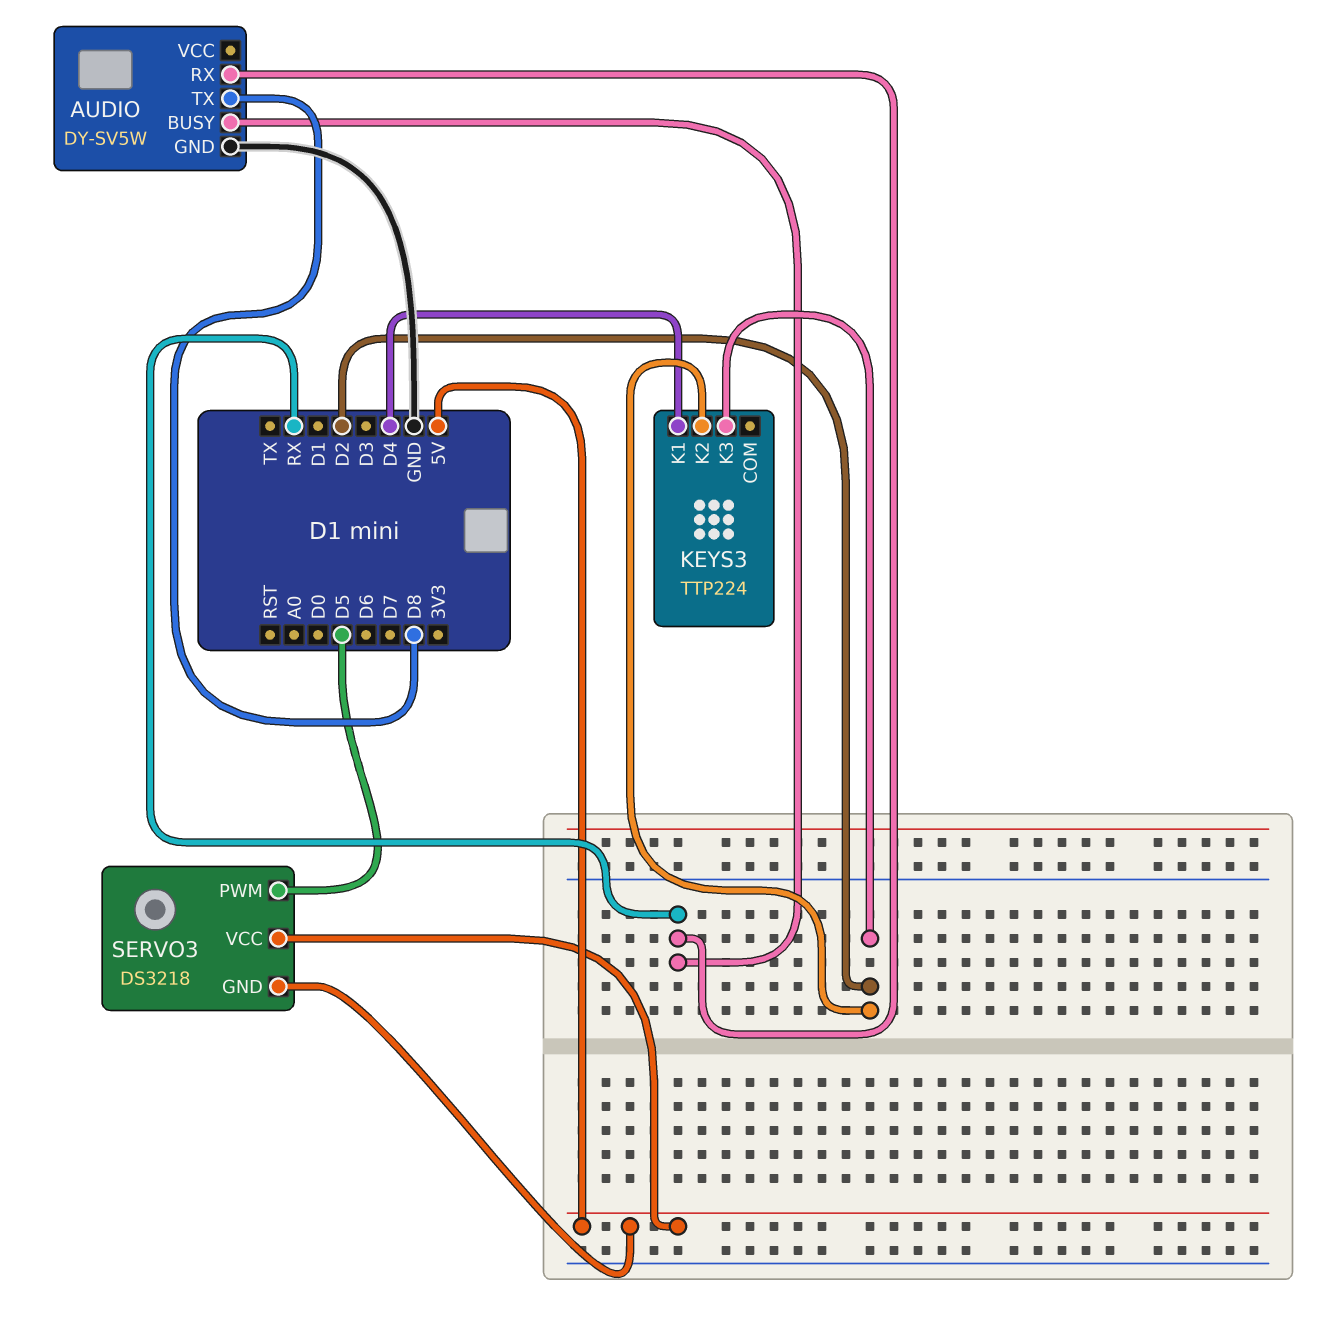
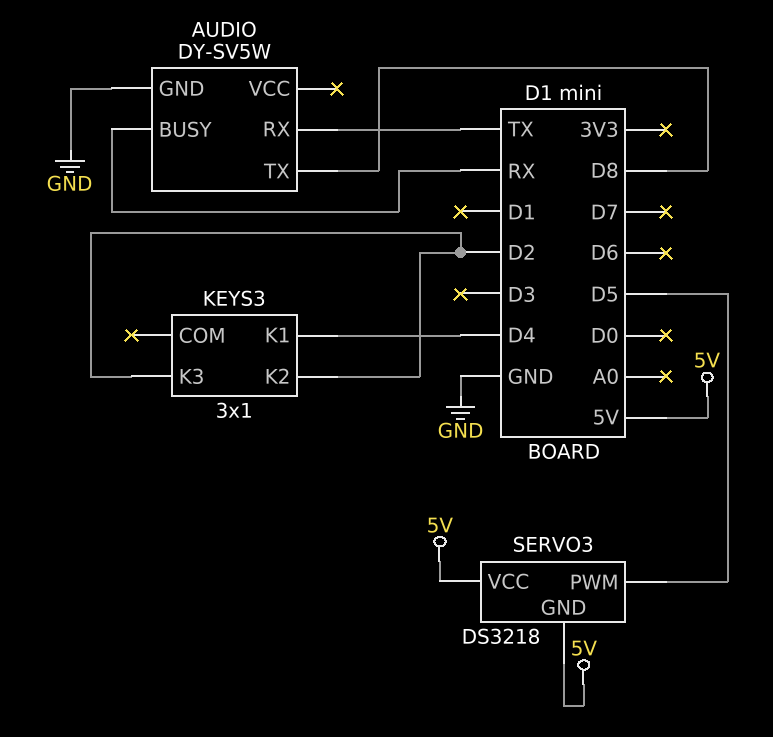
AUDIO pin RX: RX -> TX
KEYS3: TTP224 -> 3x1

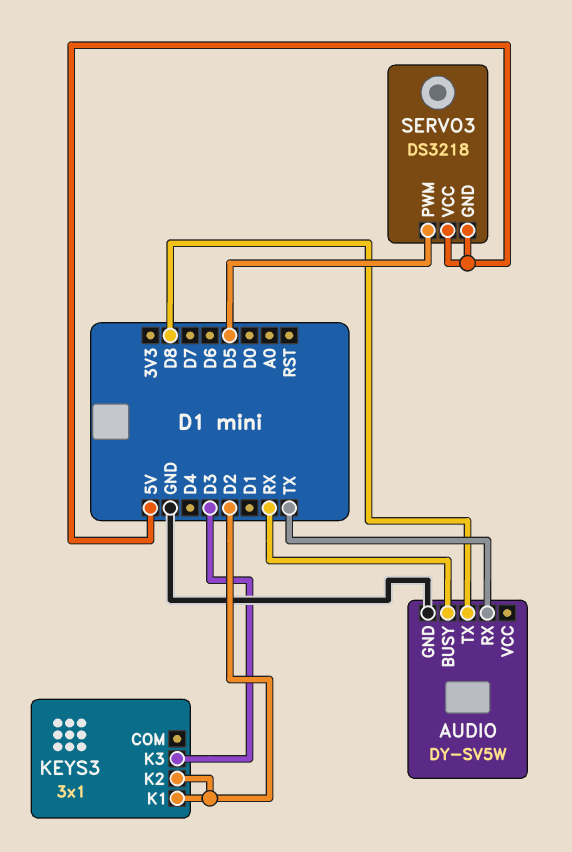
KEYS3 pin K1: D4 -> D2
KEYS3 pin K3: D2 -> D3

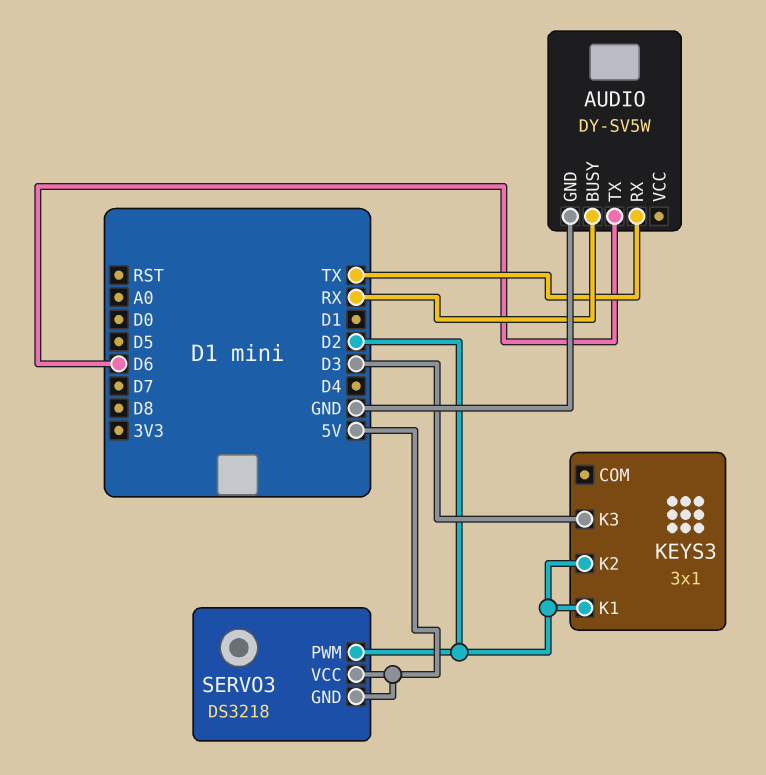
AUDIO pin TX: D8 -> D6
SERVO3 pin PWM: D5 -> D2

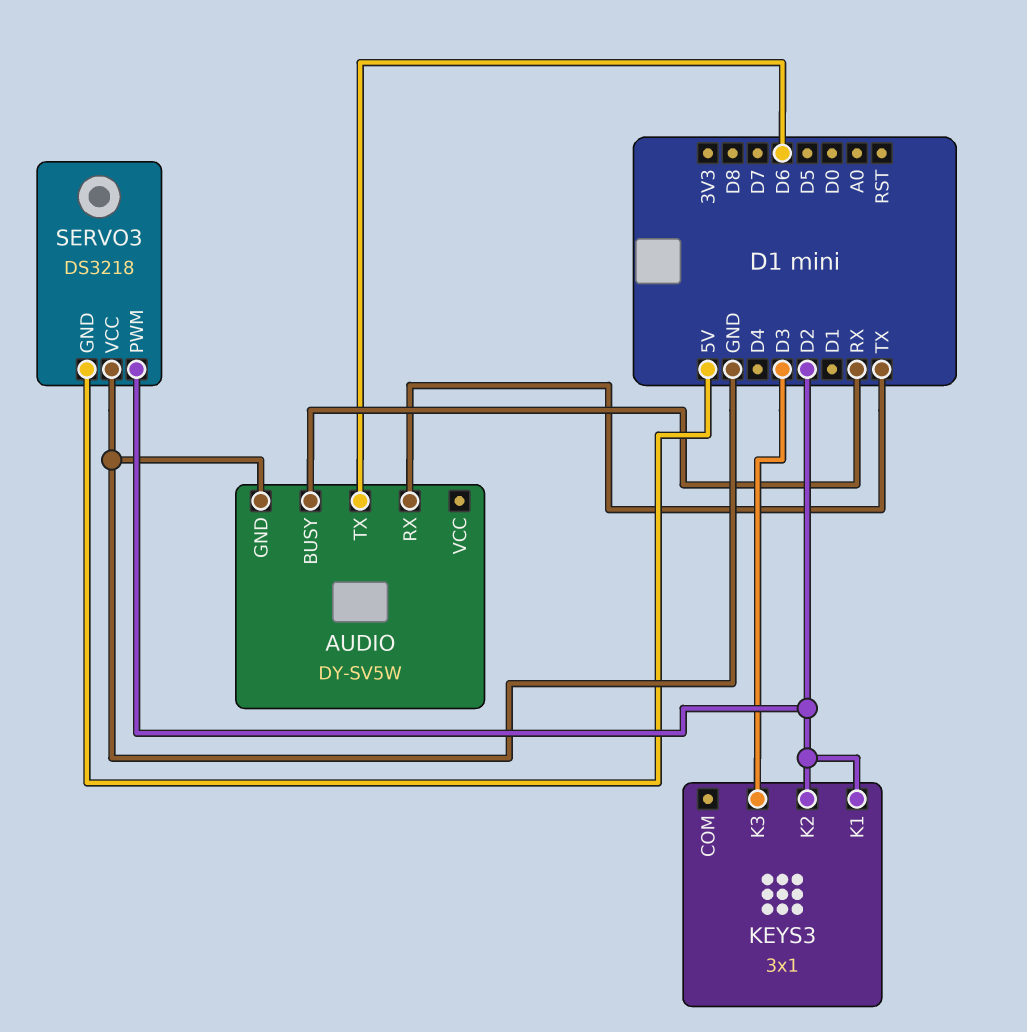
SERVO3 pin VCC: 5V -> GND

